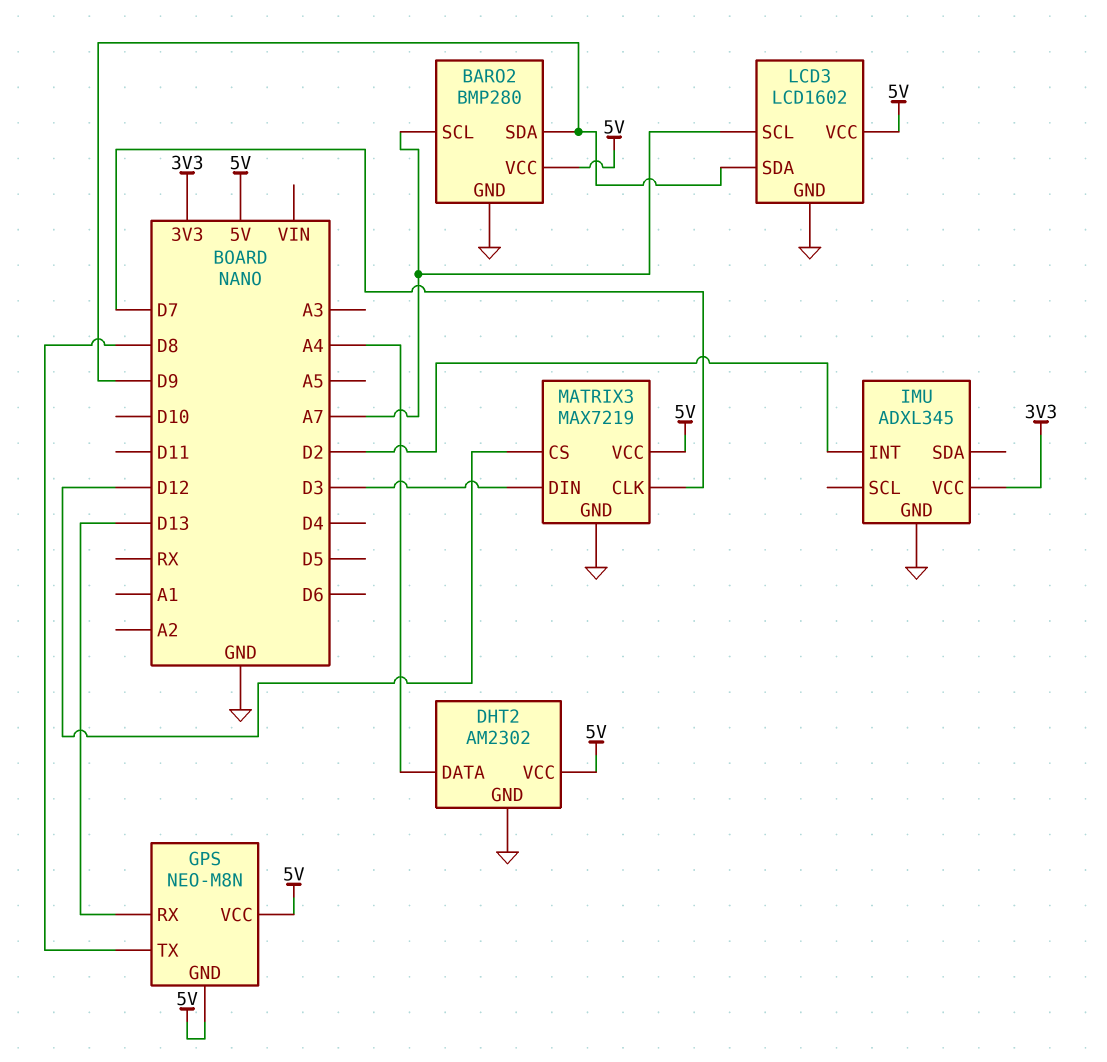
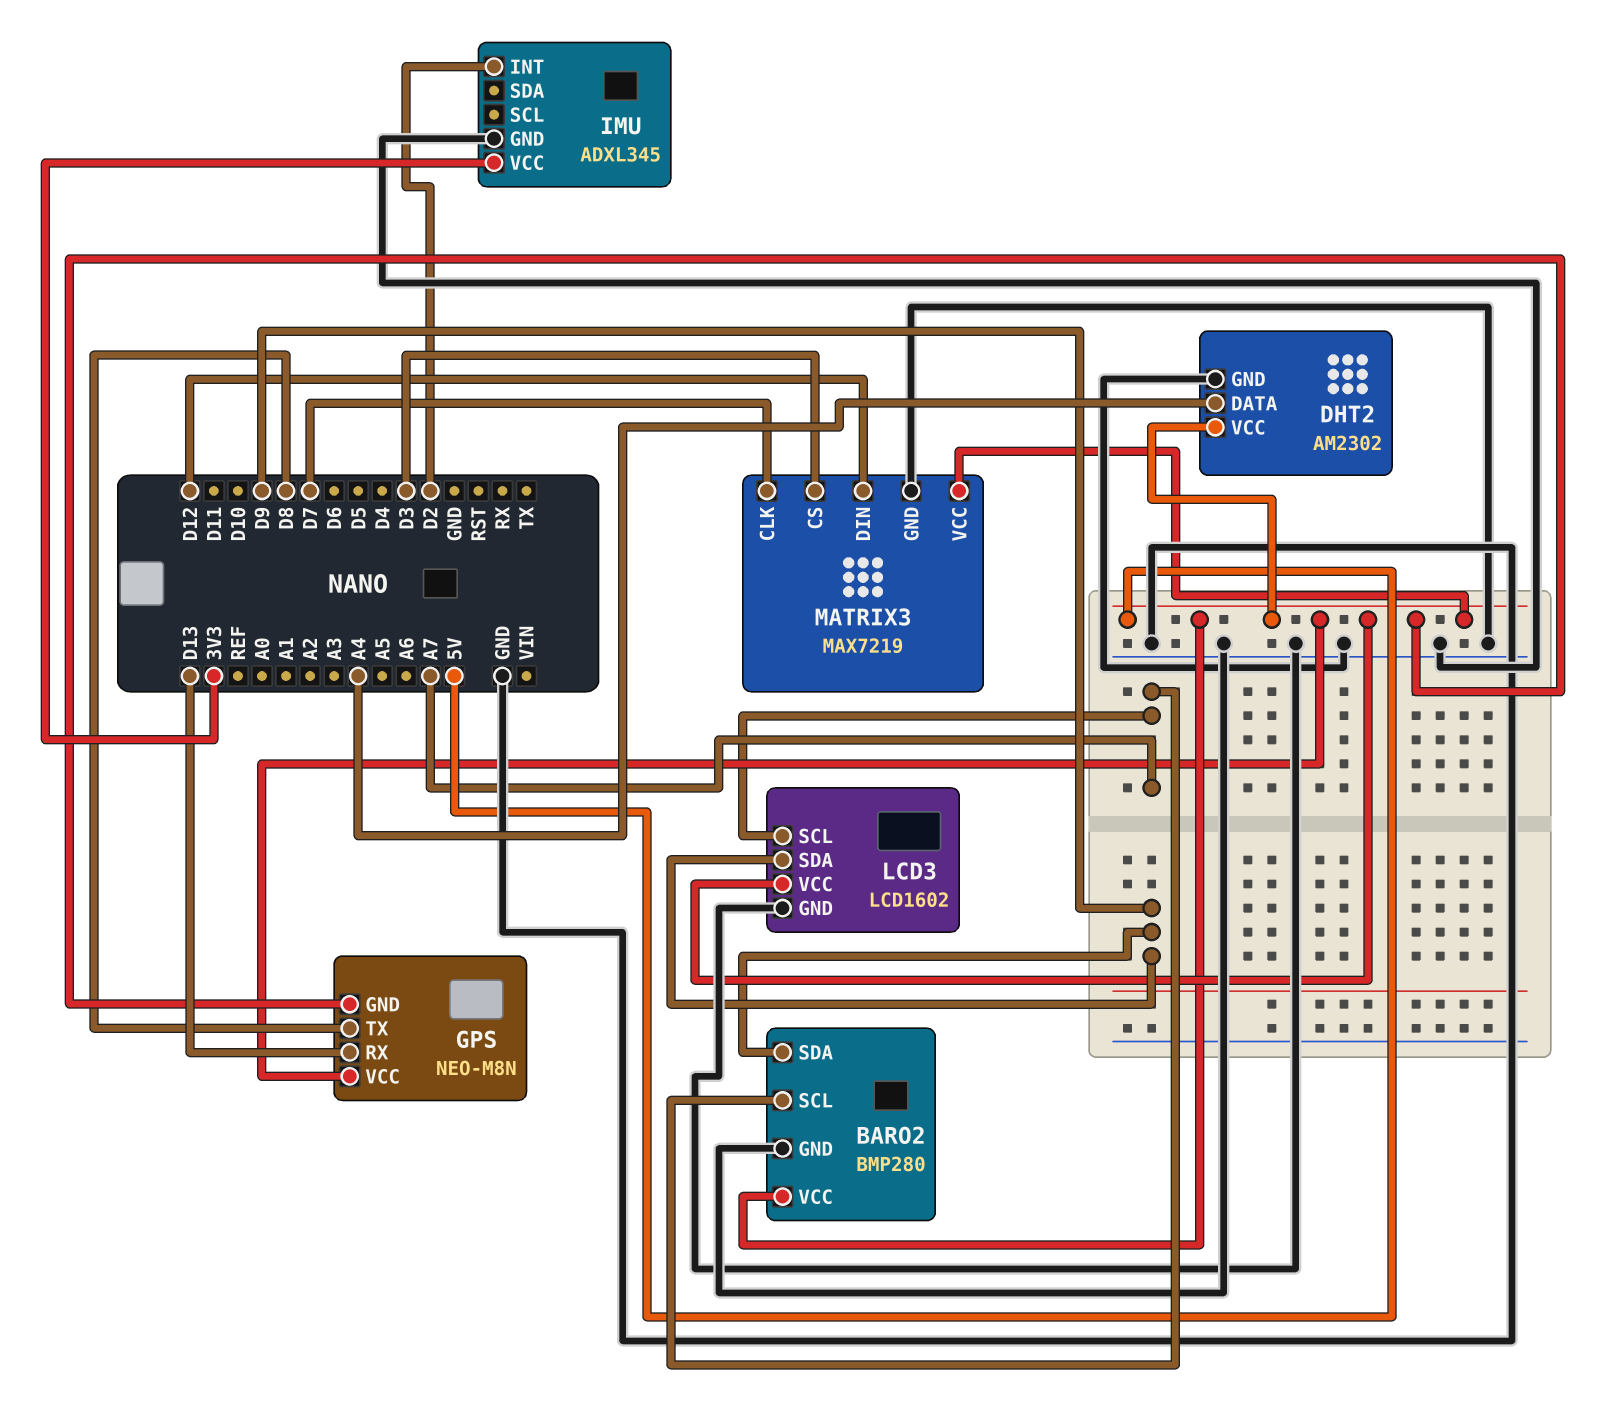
MATRIX3 pin CS: D12 -> D3
MATRIX3 pin DIN: D3 -> D12

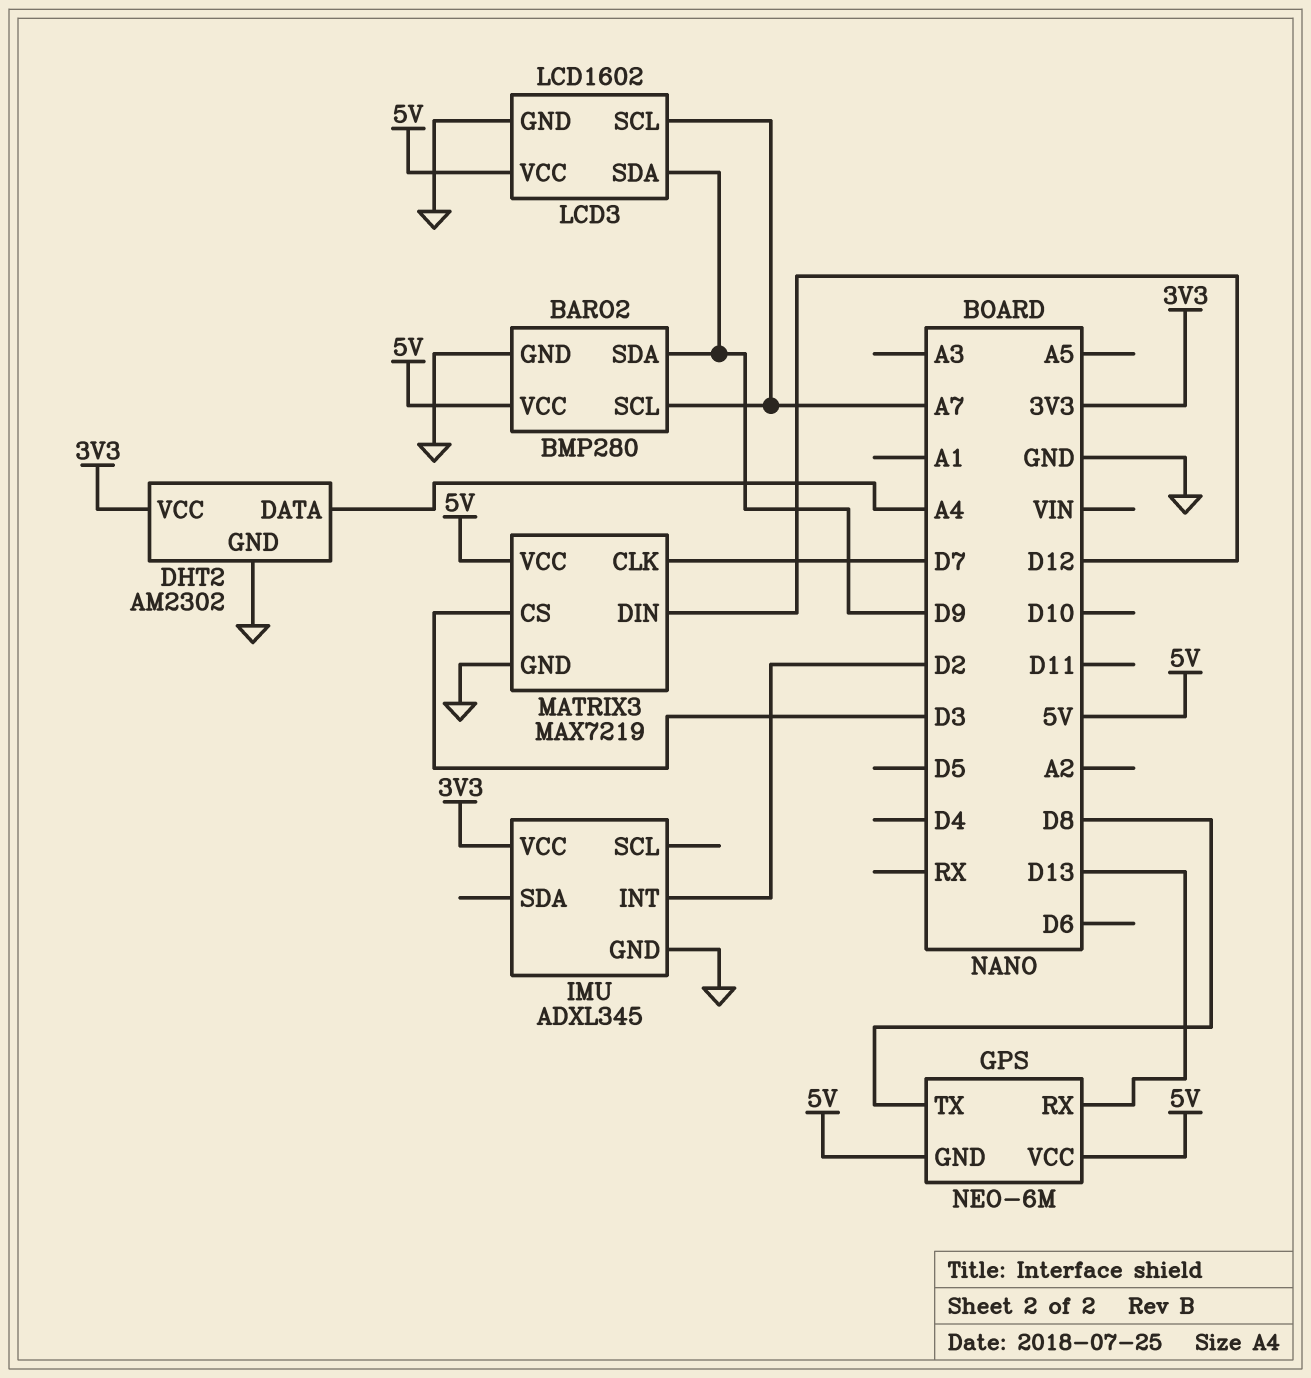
DHT2 pin VCC: 5V -> 3V3
GPS: NEO-M8N -> NEO-6M

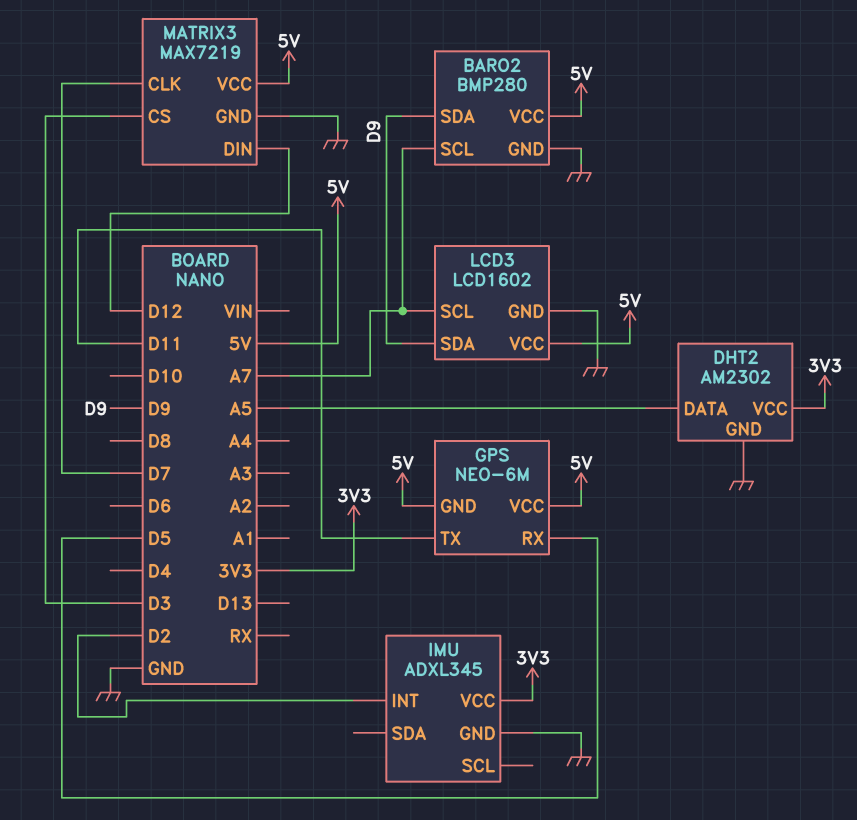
DHT2 pin DATA: A4 -> A5
GPS pin RX: D13 -> D5
GPS pin TX: D8 -> D11

